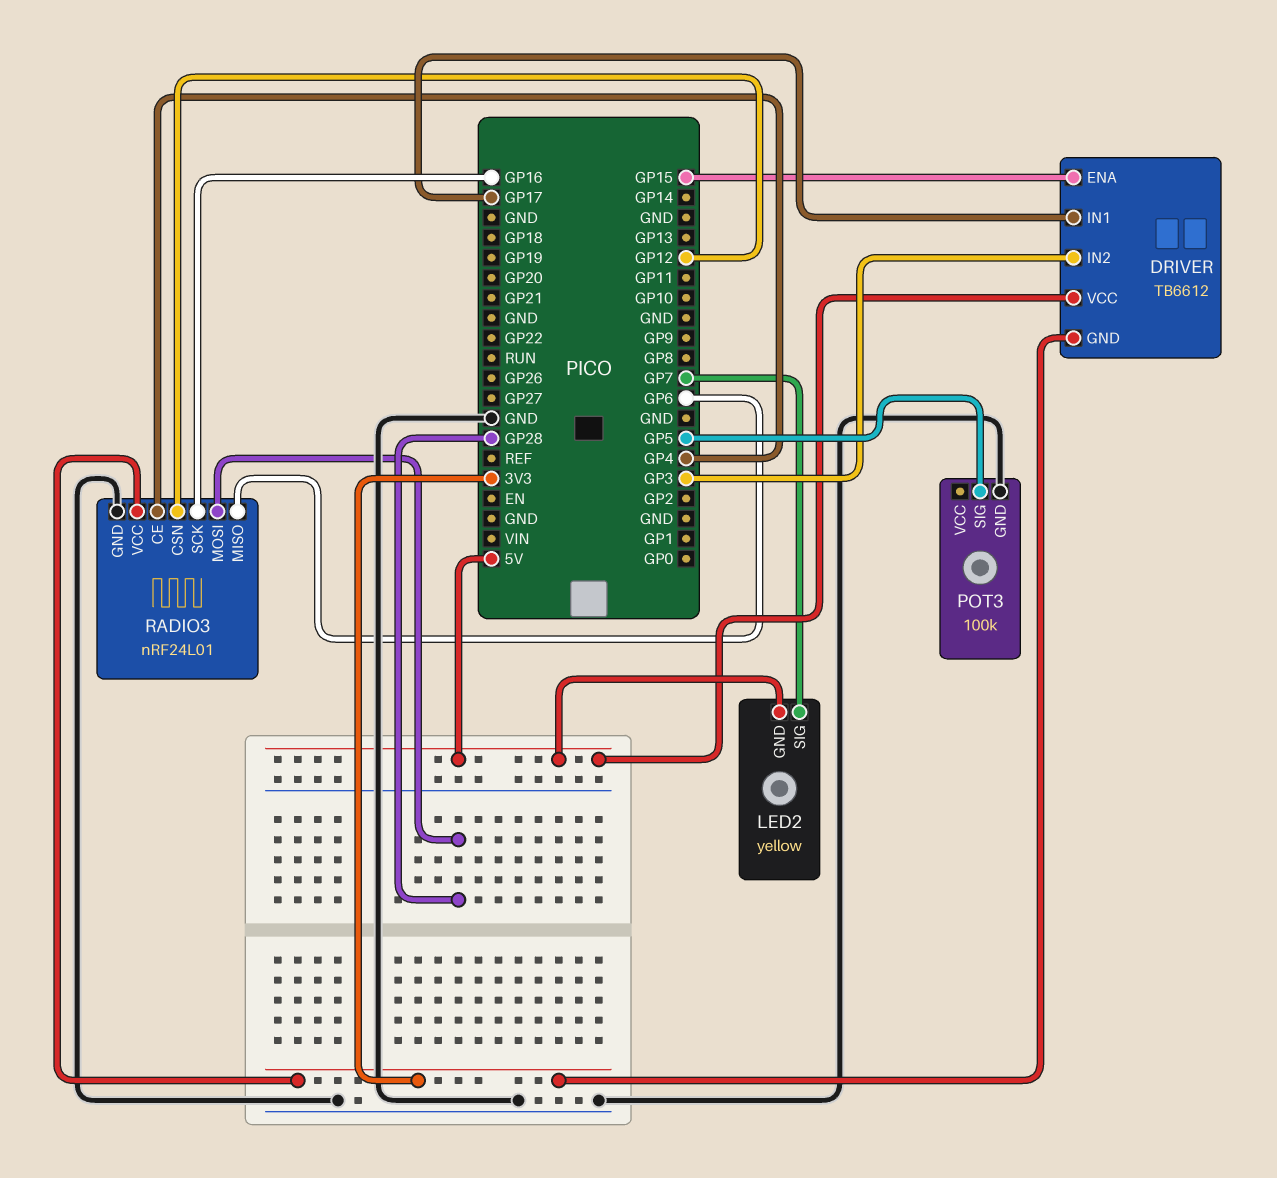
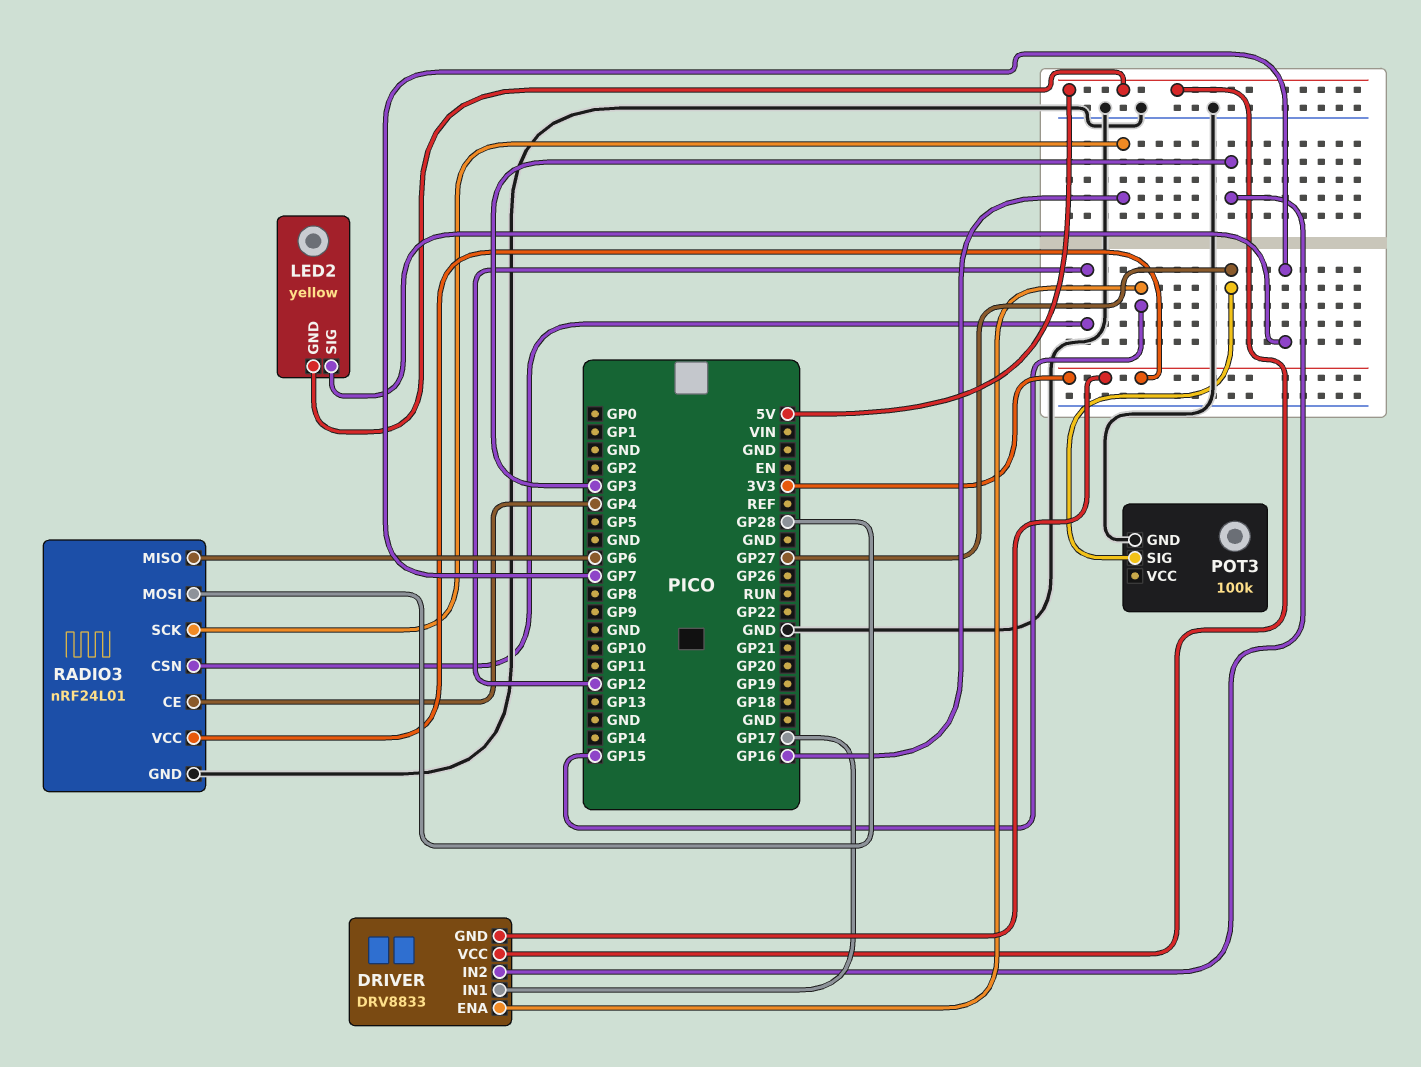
DRIVER: TB6612 -> DRV8833
POT3 pin SIG: GP5 -> GP27

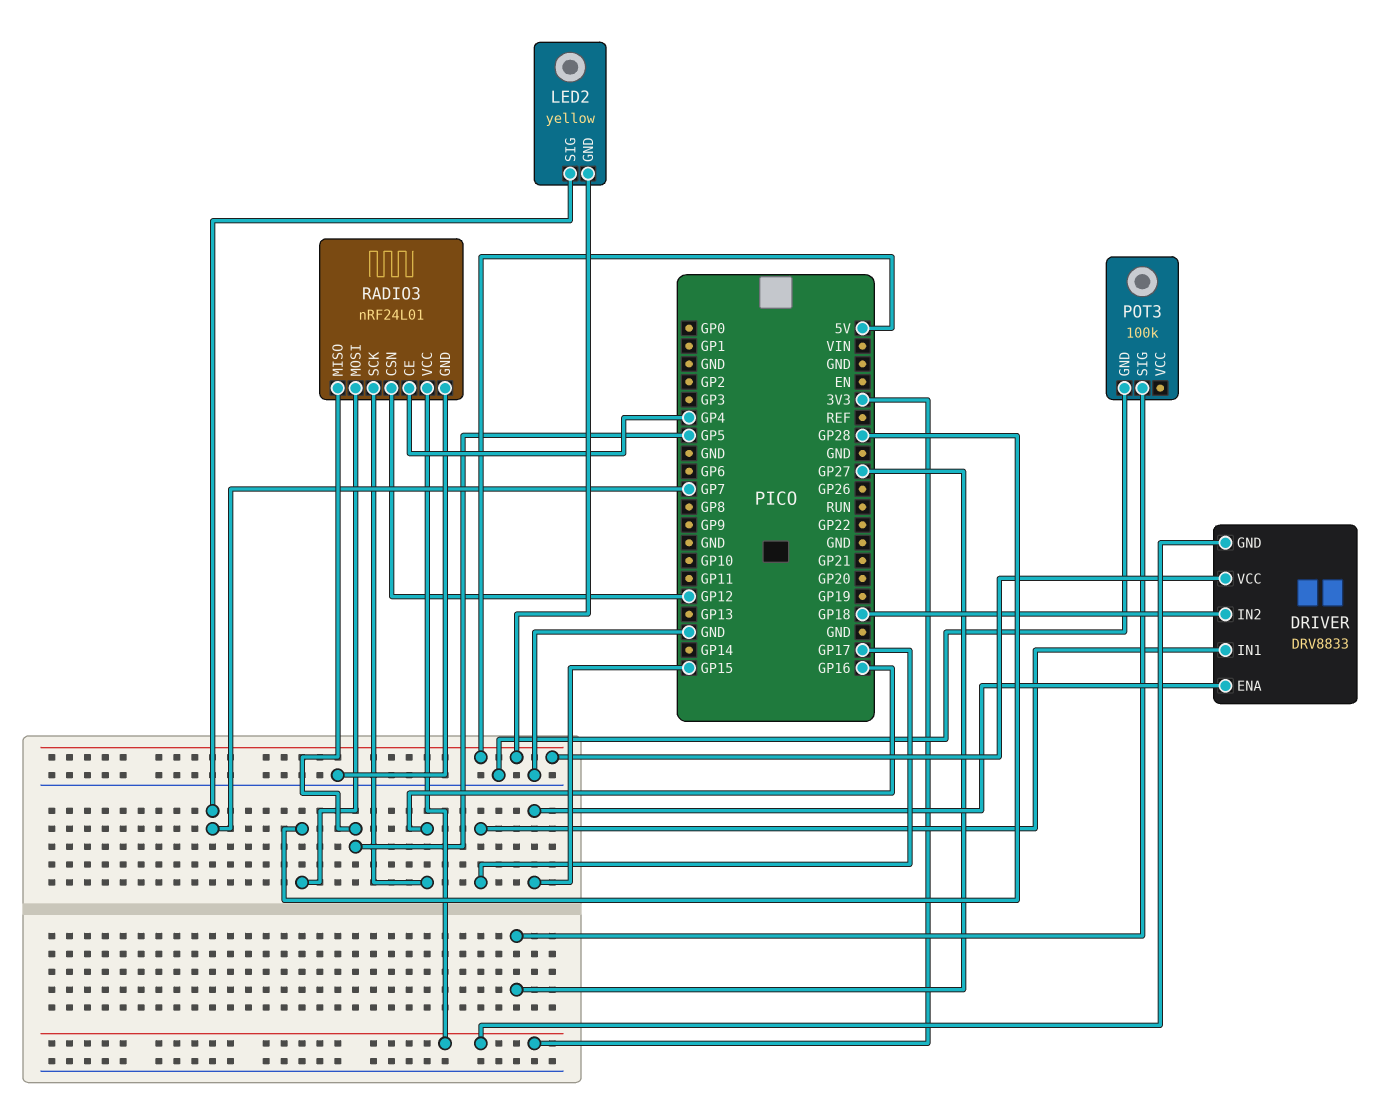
DRIVER pin IN2: GP3 -> GP18
RADIO3 pin MISO: GP6 -> GP5

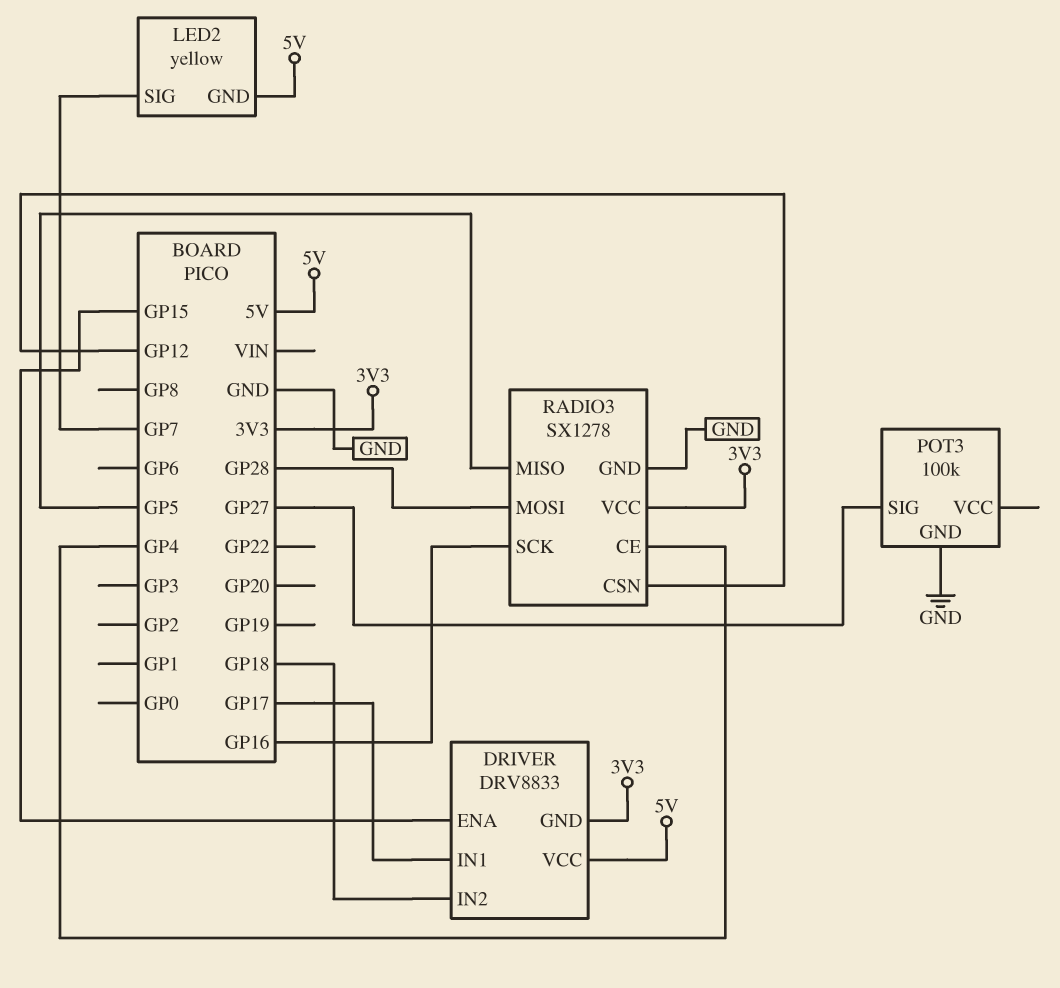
RADIO3: nRF24L01 -> SX1278

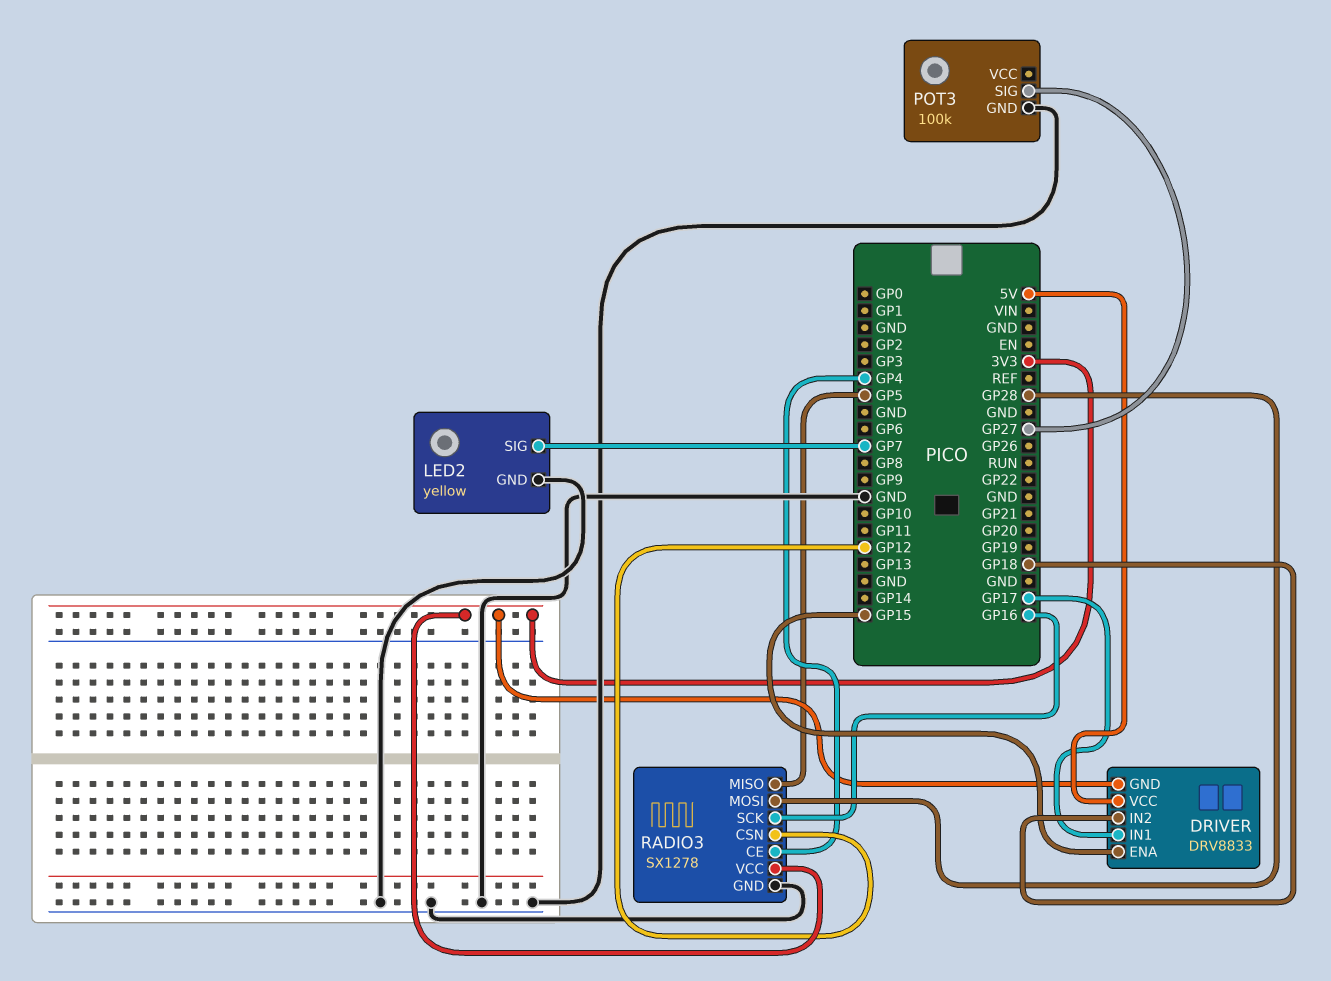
LED2 pin GND: 5V -> GND

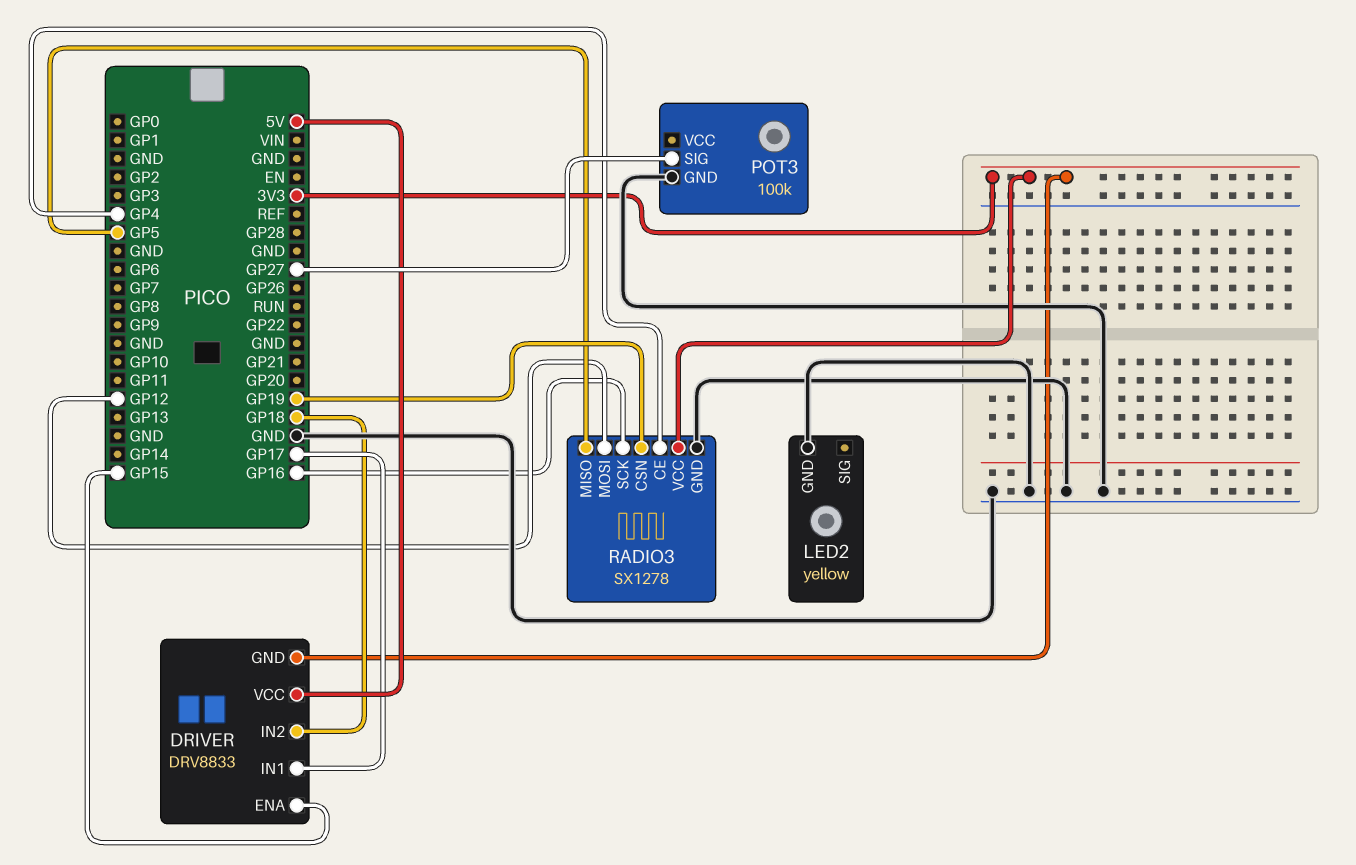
LED2 pin SIG: GP7 -> none
RADIO3 pin CSN: GP12 -> GP19
RADIO3 pin MOSI: GP28 -> GP12

